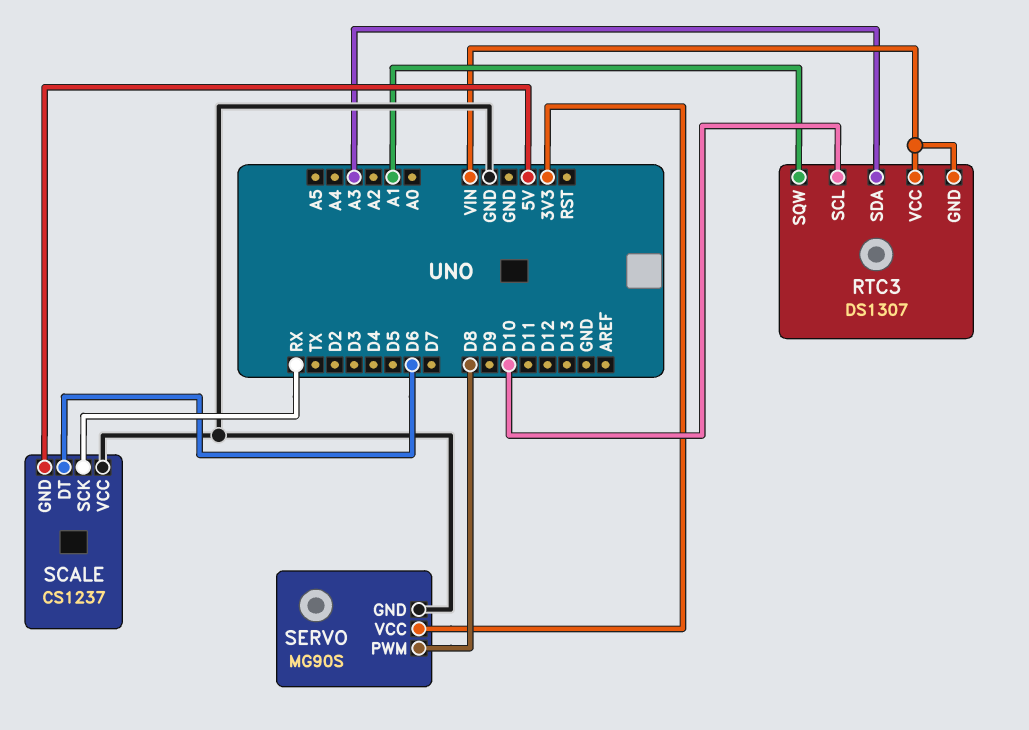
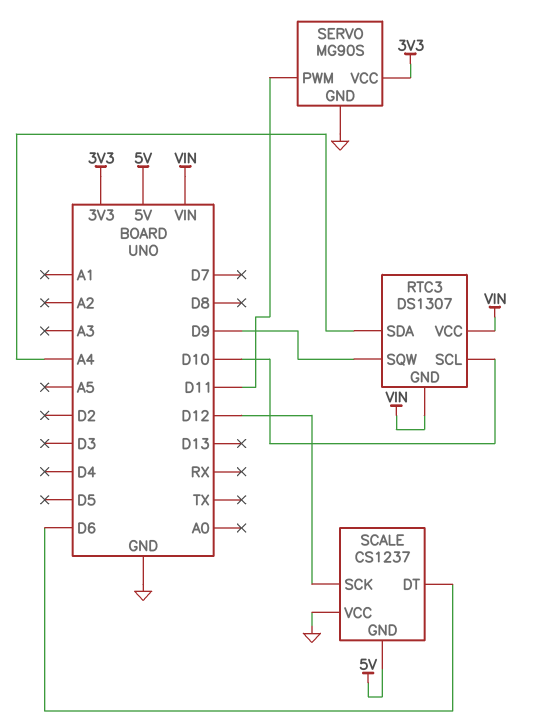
RTC3 pin SDA: A3 -> A4
RTC3 pin SQW: A1 -> D9
SCALE pin SCK: RX -> D12
SERVO pin PWM: D8 -> D11

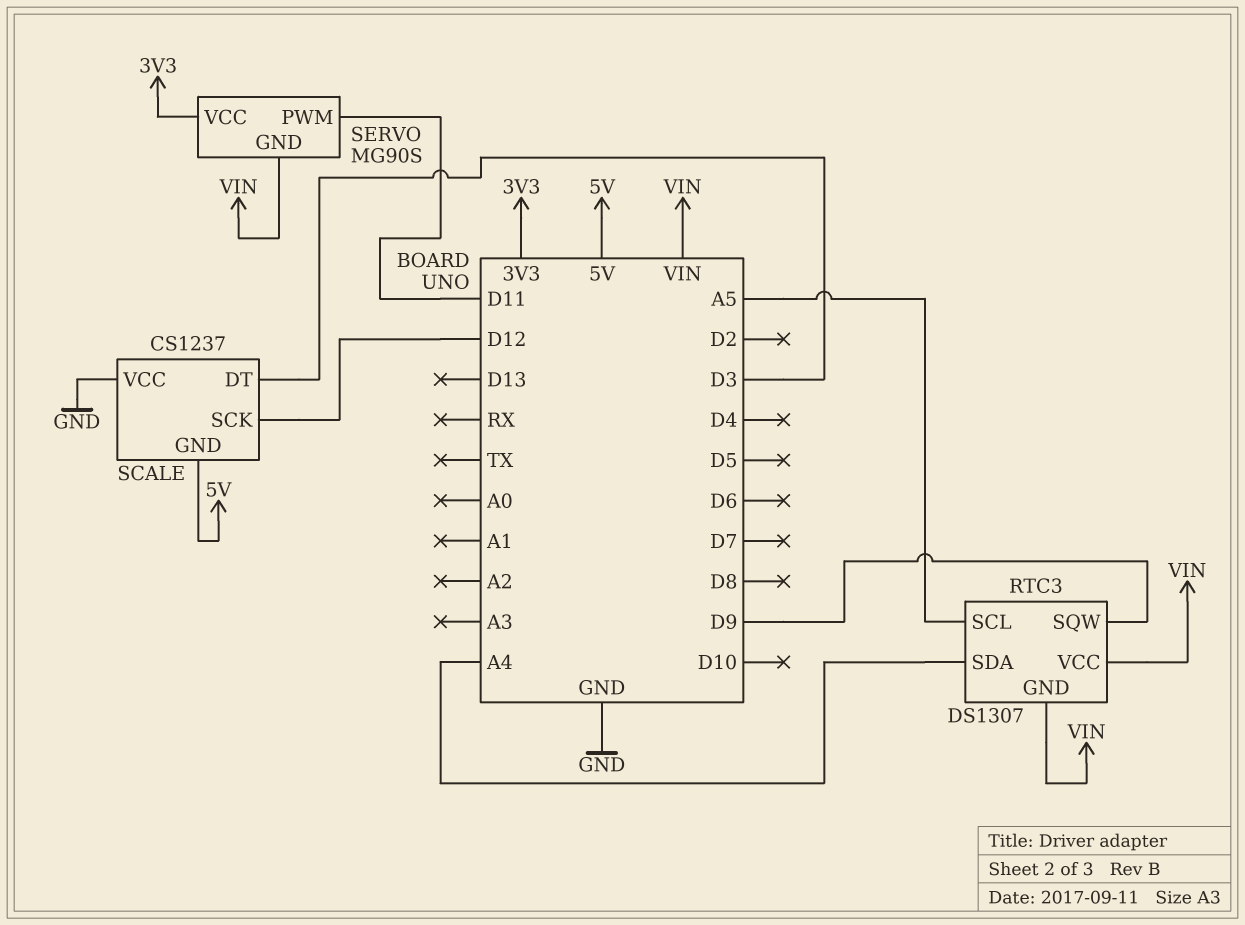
RTC3 pin SCL: D10 -> A5
SCALE pin DT: D6 -> D3
SERVO pin GND: GND -> VIN

